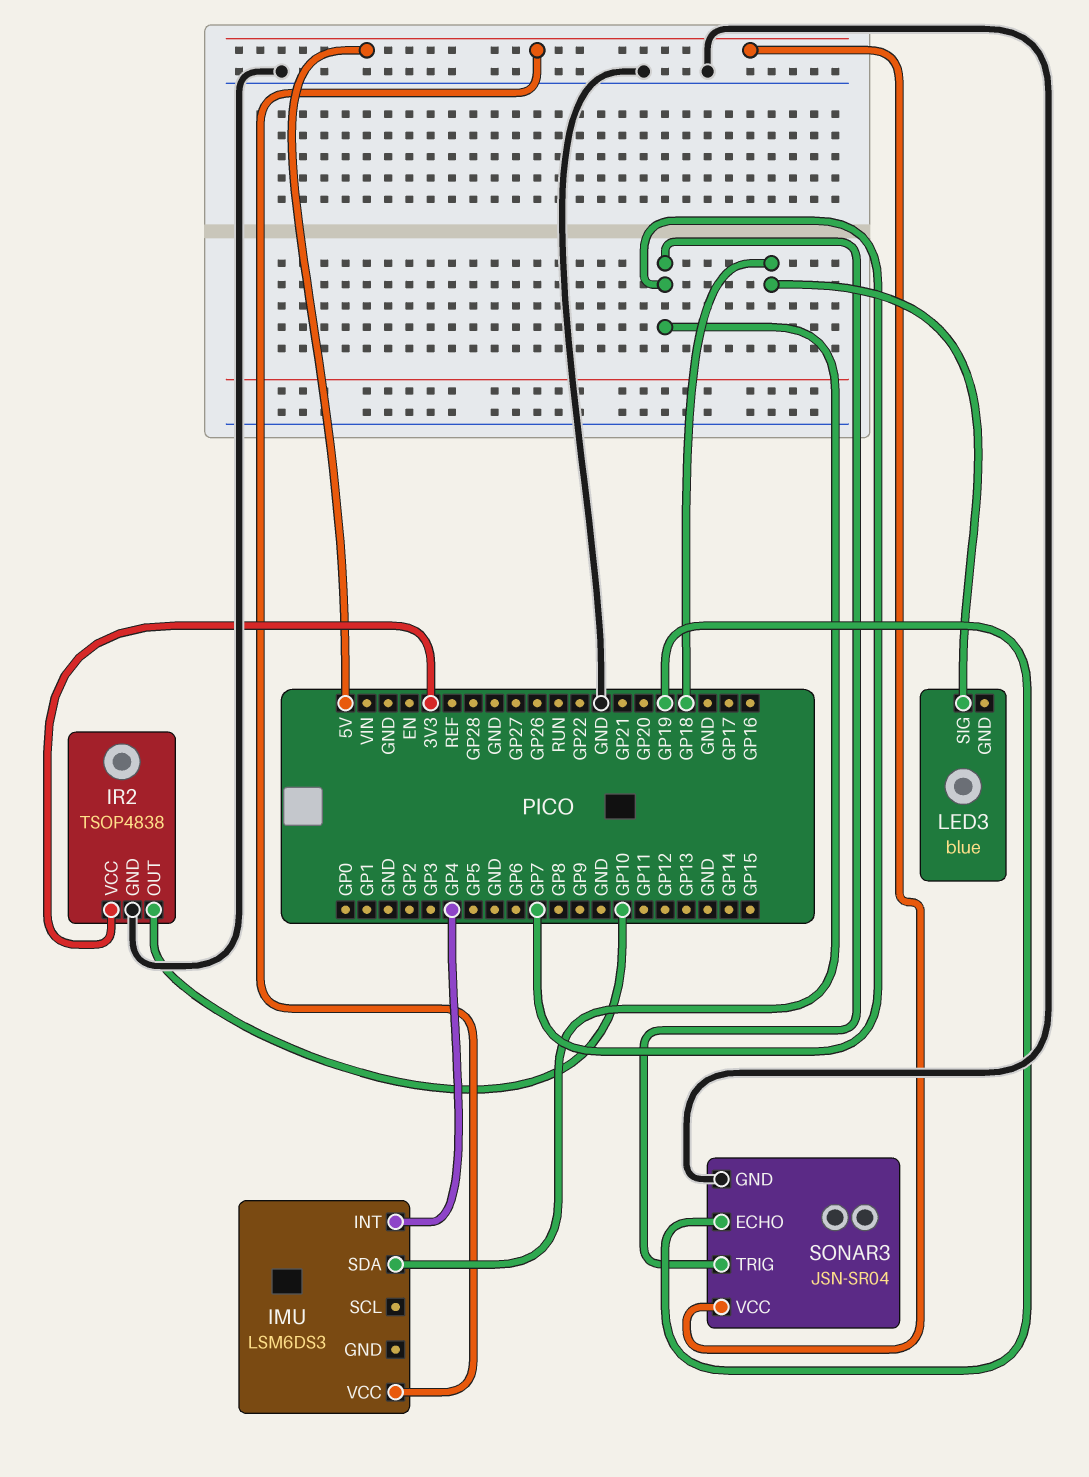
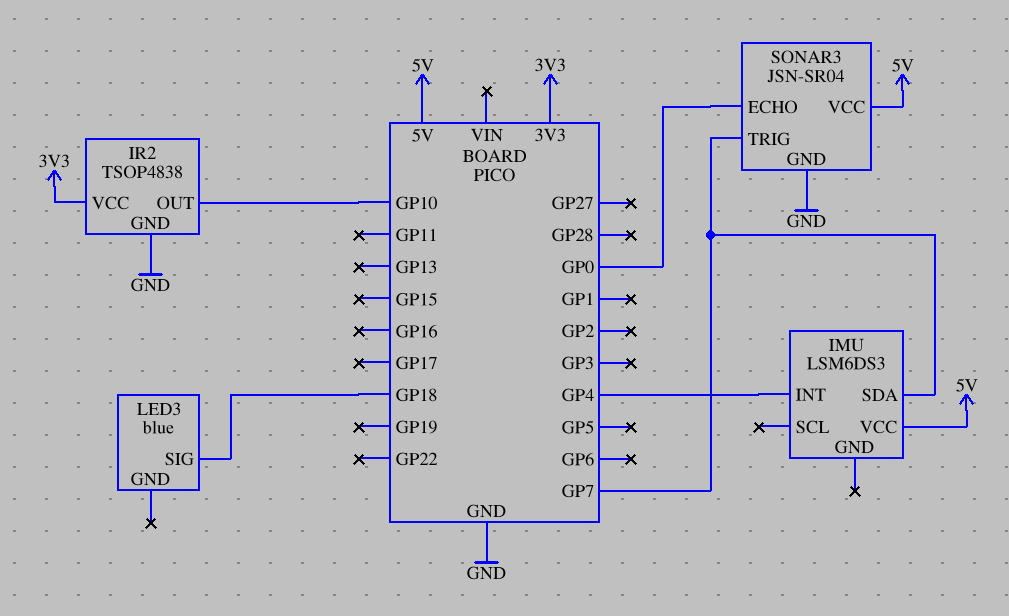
SONAR3 pin ECHO: GP19 -> GP0

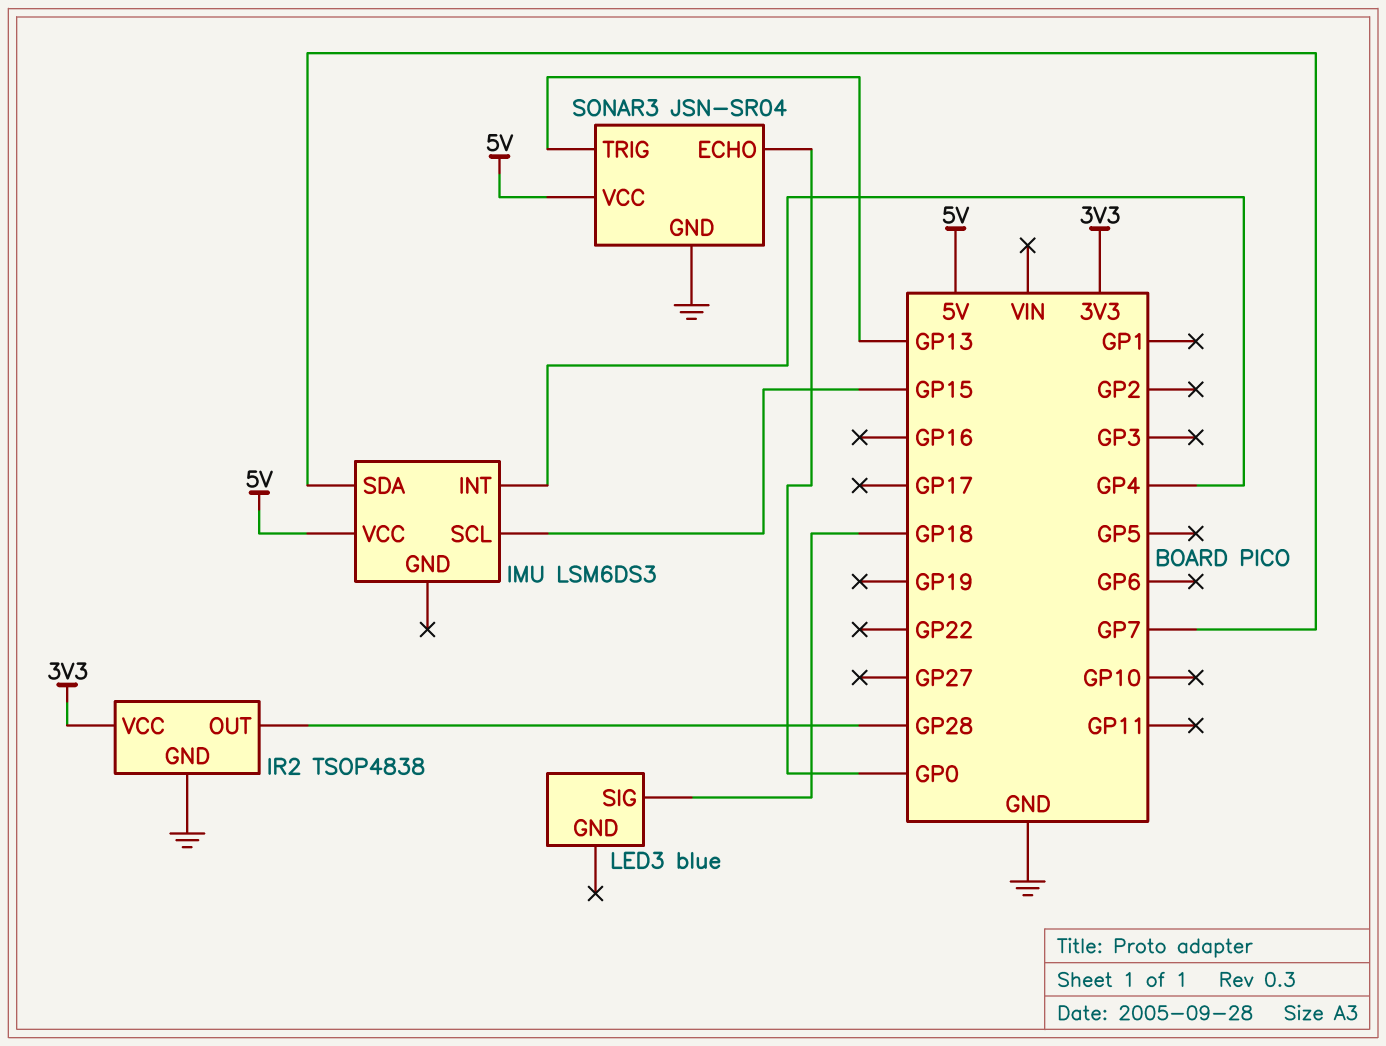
IMU pin SCL: none -> GP15
IR2 pin OUT: GP10 -> GP28
SONAR3 pin TRIG: GP7 -> GP13

